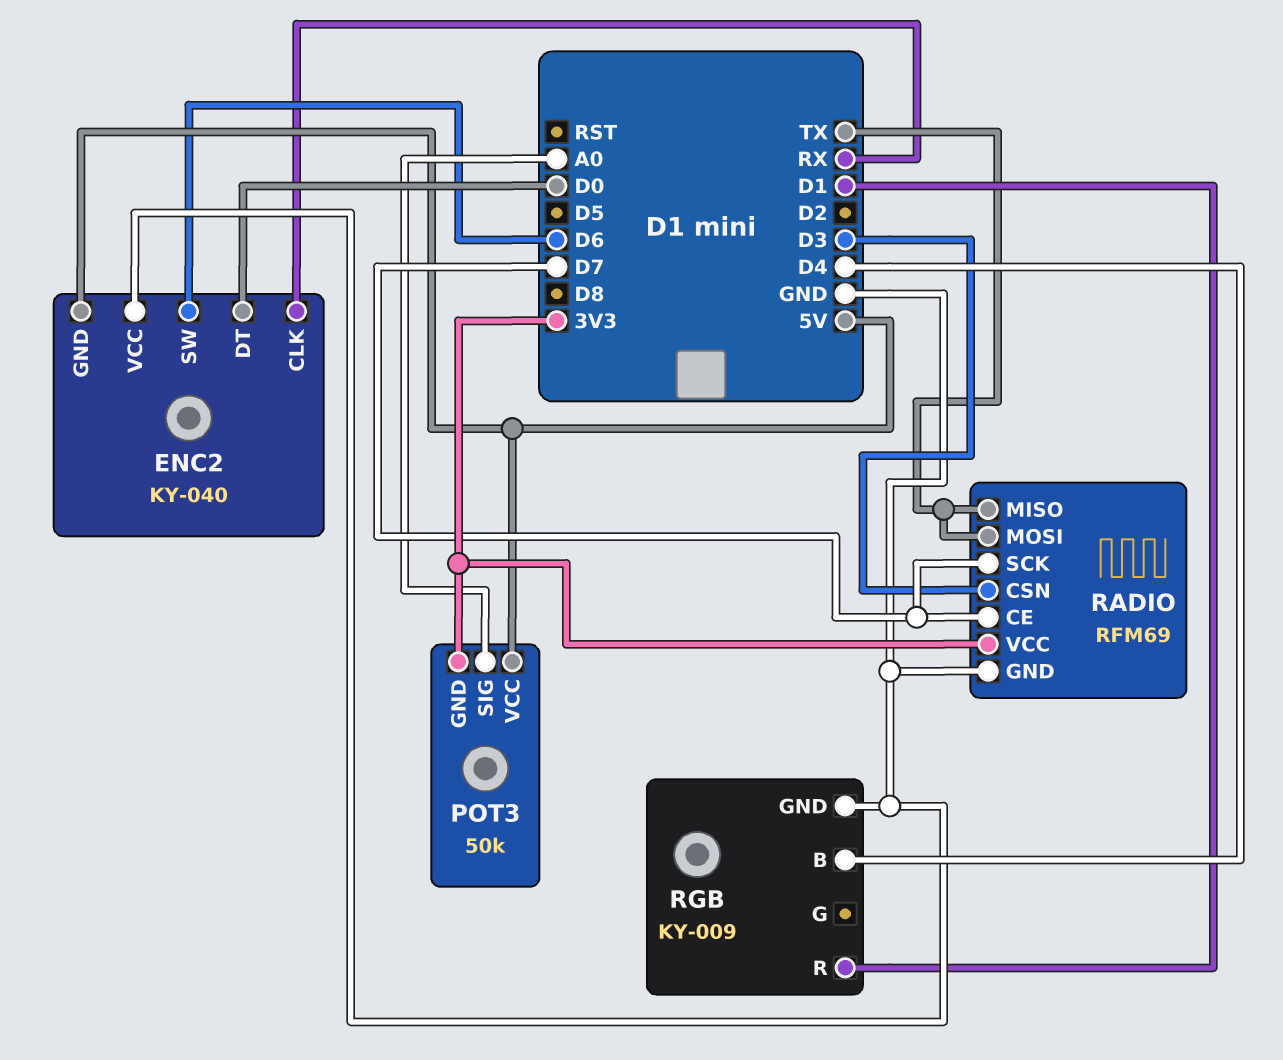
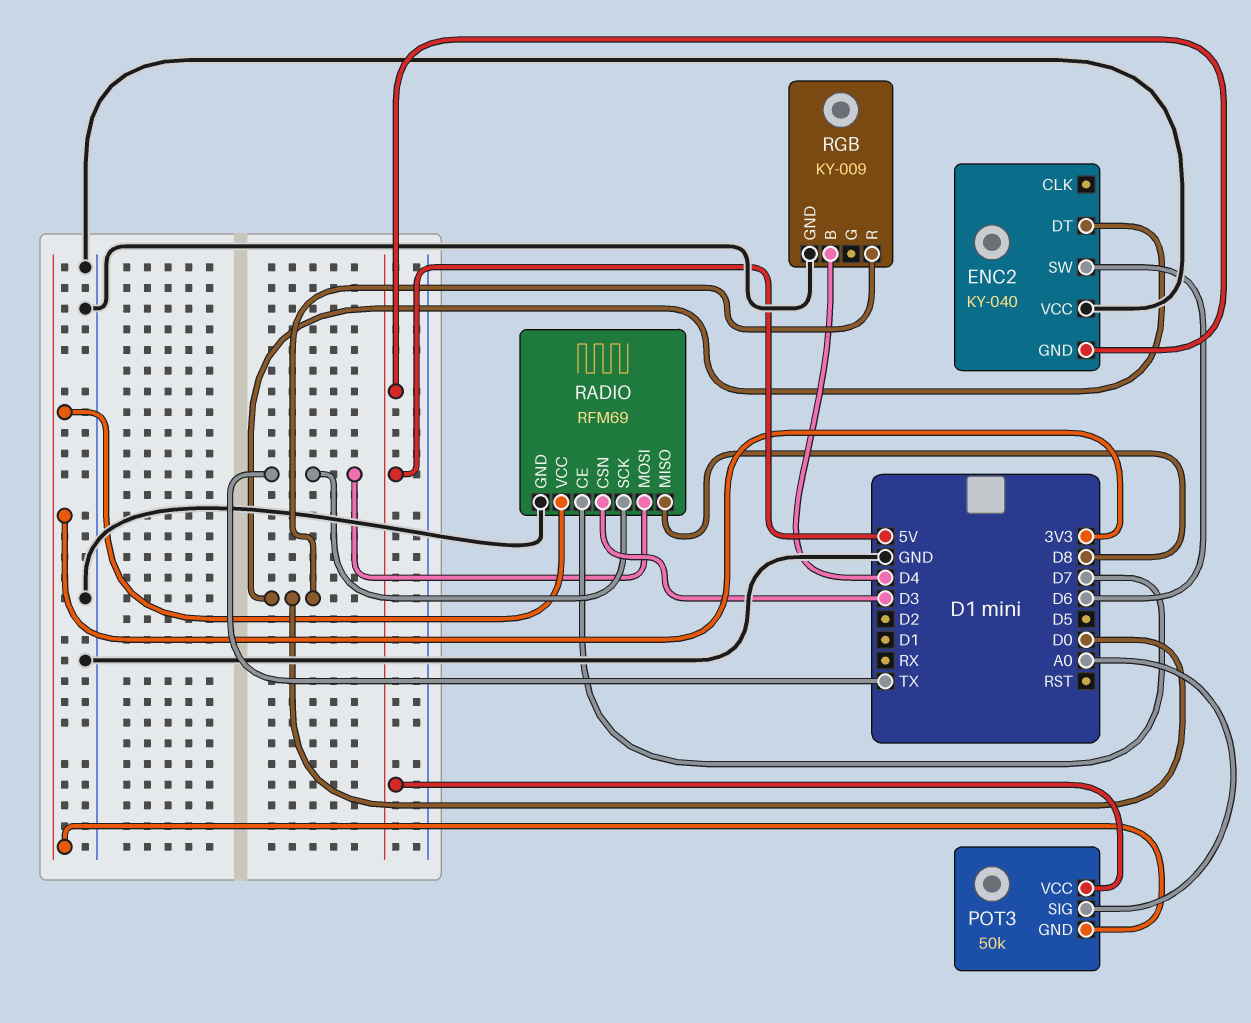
ENC2 pin CLK: RX -> none
RADIO pin MISO: TX -> D8
RADIO pin SCK: D7 -> TX
RGB pin R: D1 -> D0

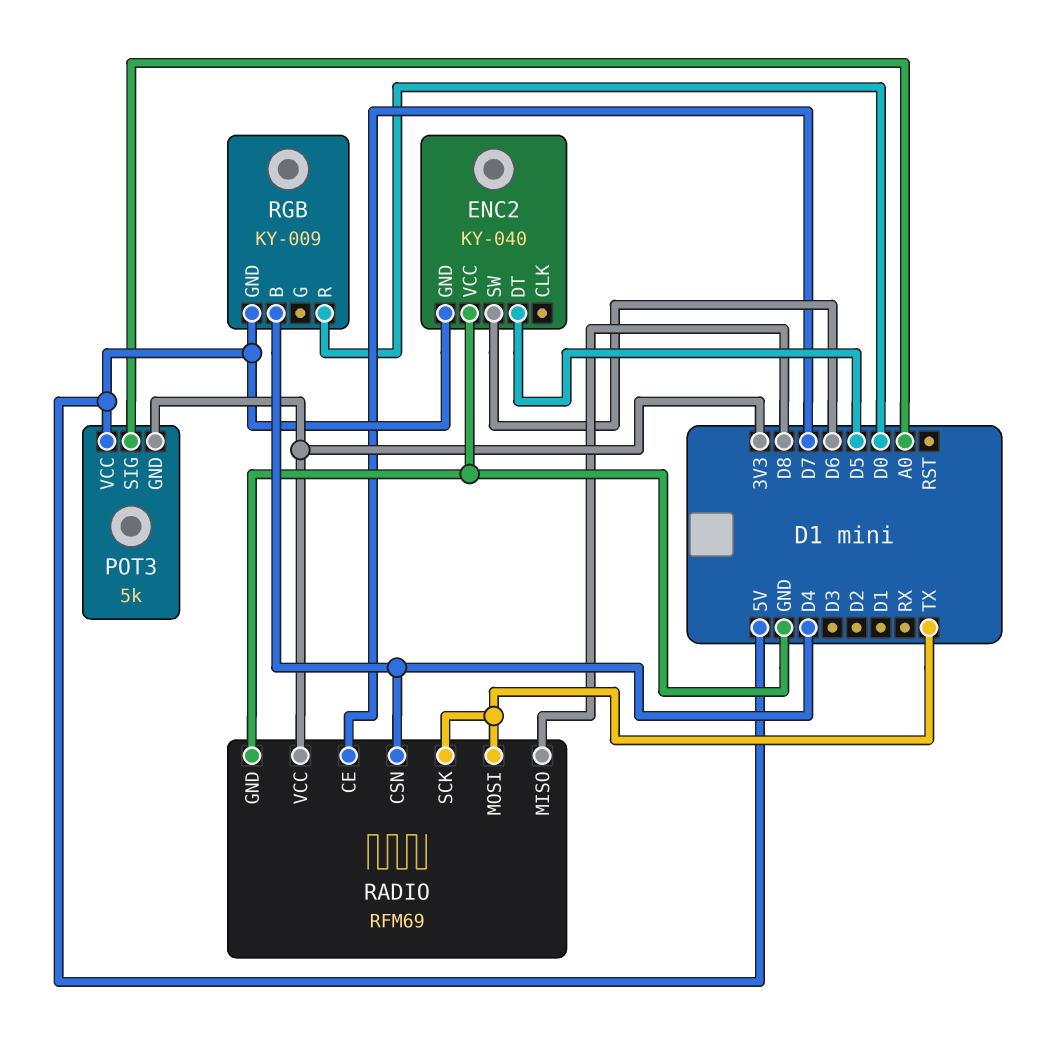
ENC2 pin DT: D0 -> D5
POT3: 50k -> 5k
RADIO pin CSN: D3 -> D4
RGB pin GND: GND -> 5V

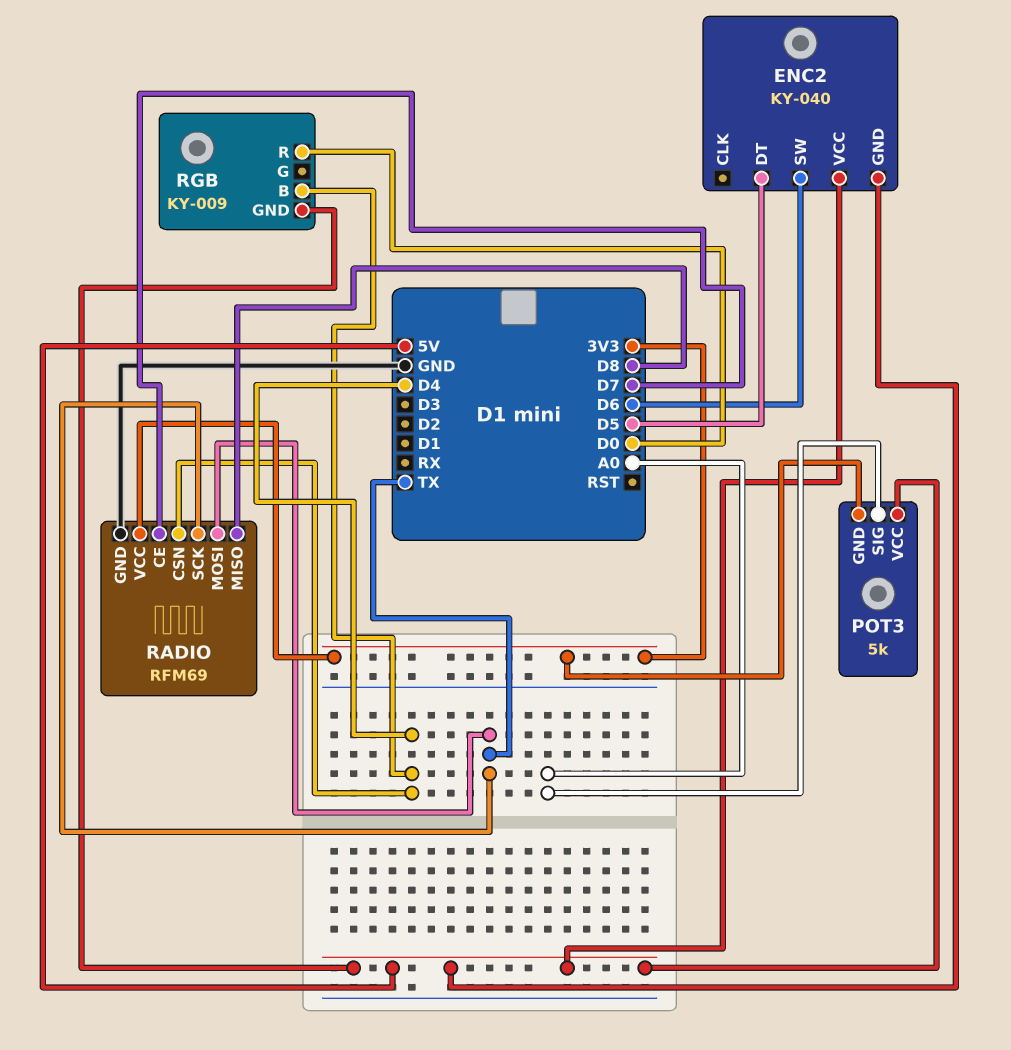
ENC2 pin VCC: GND -> 5V

